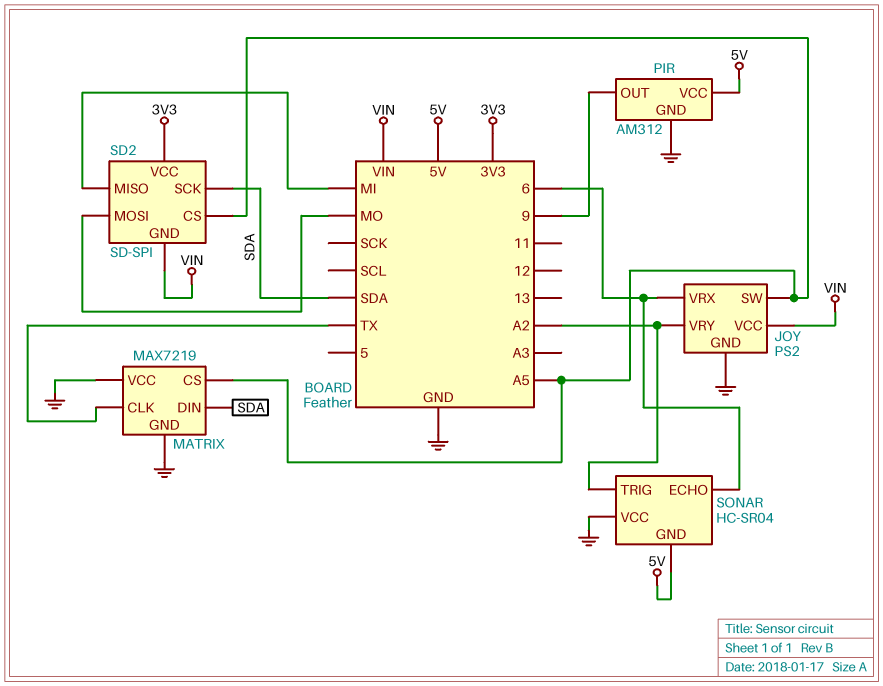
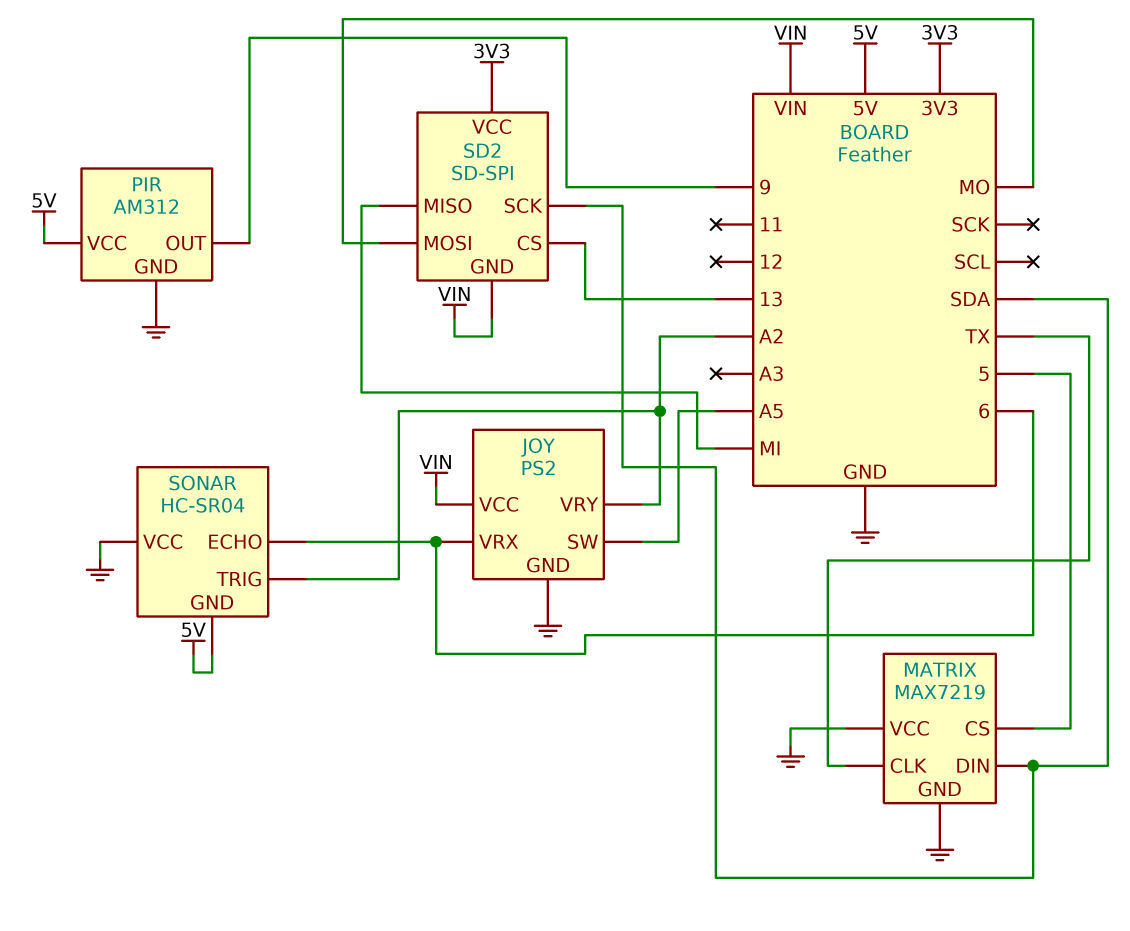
MATRIX pin CS: A5 -> 5
SD2 pin CS: A5 -> 13

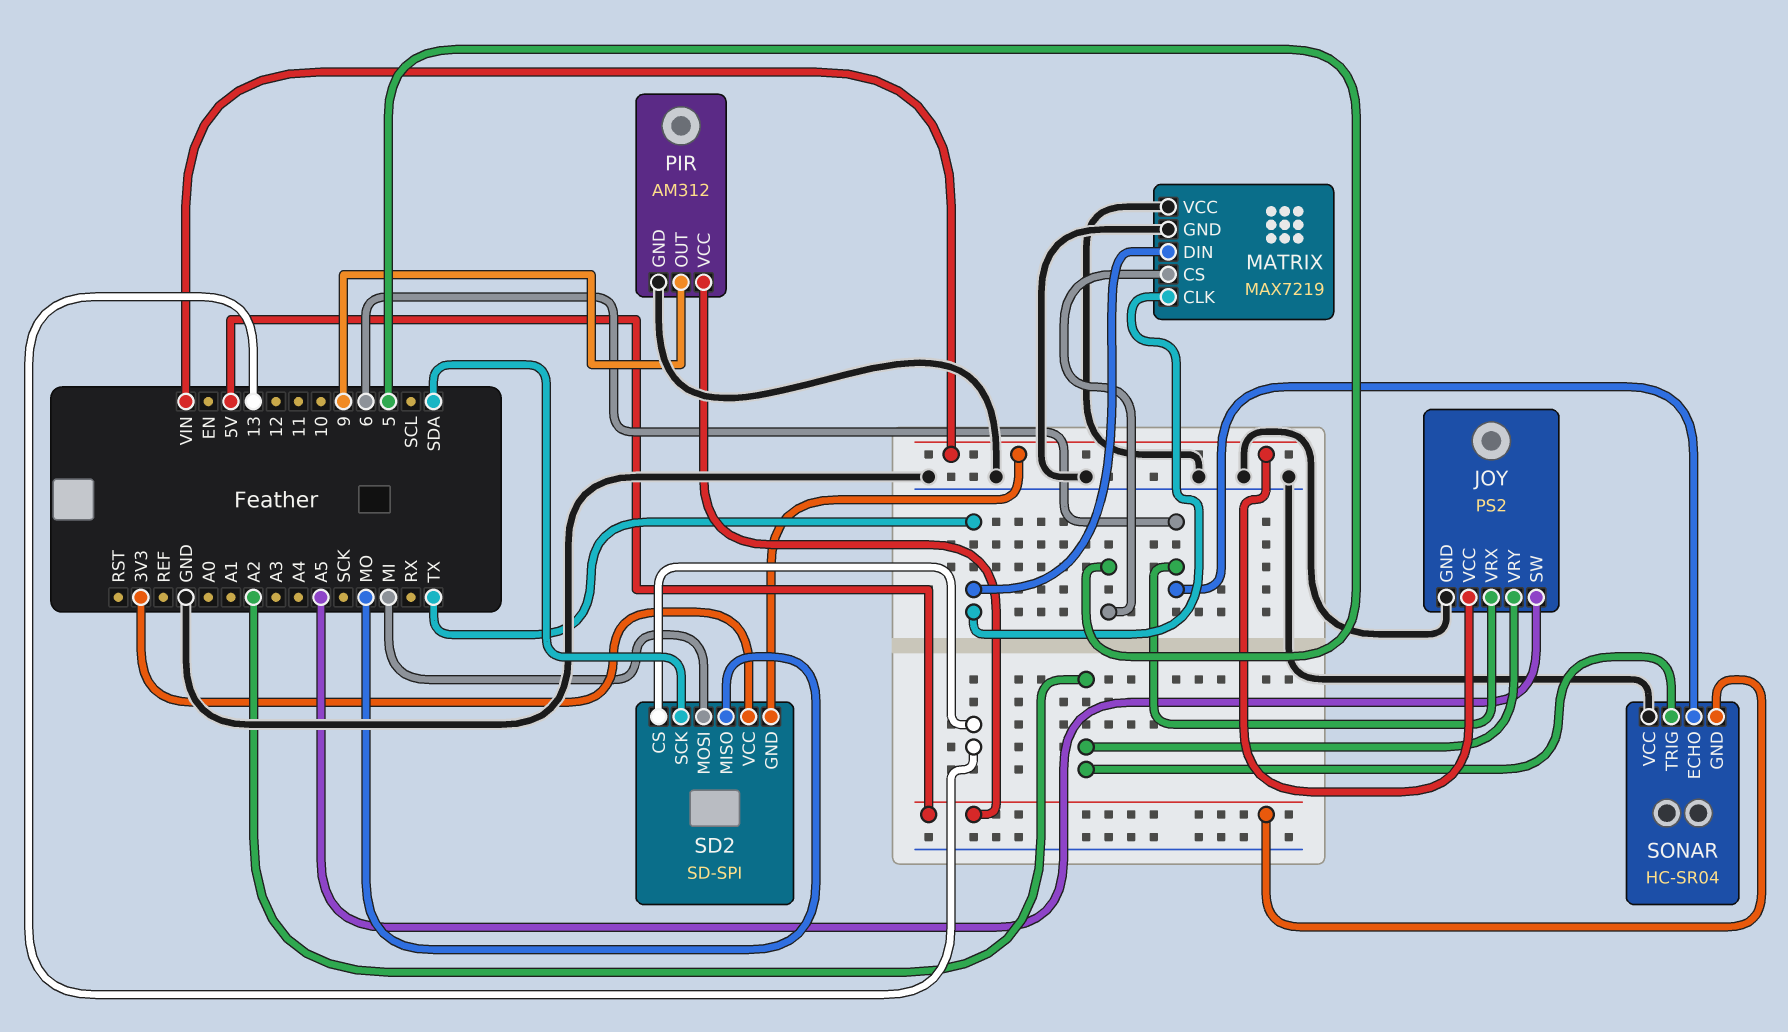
MATRIX pin DIN: SDA -> TX
SD2 pin MISO: MI -> MO
SD2 pin MOSI: MO -> MI

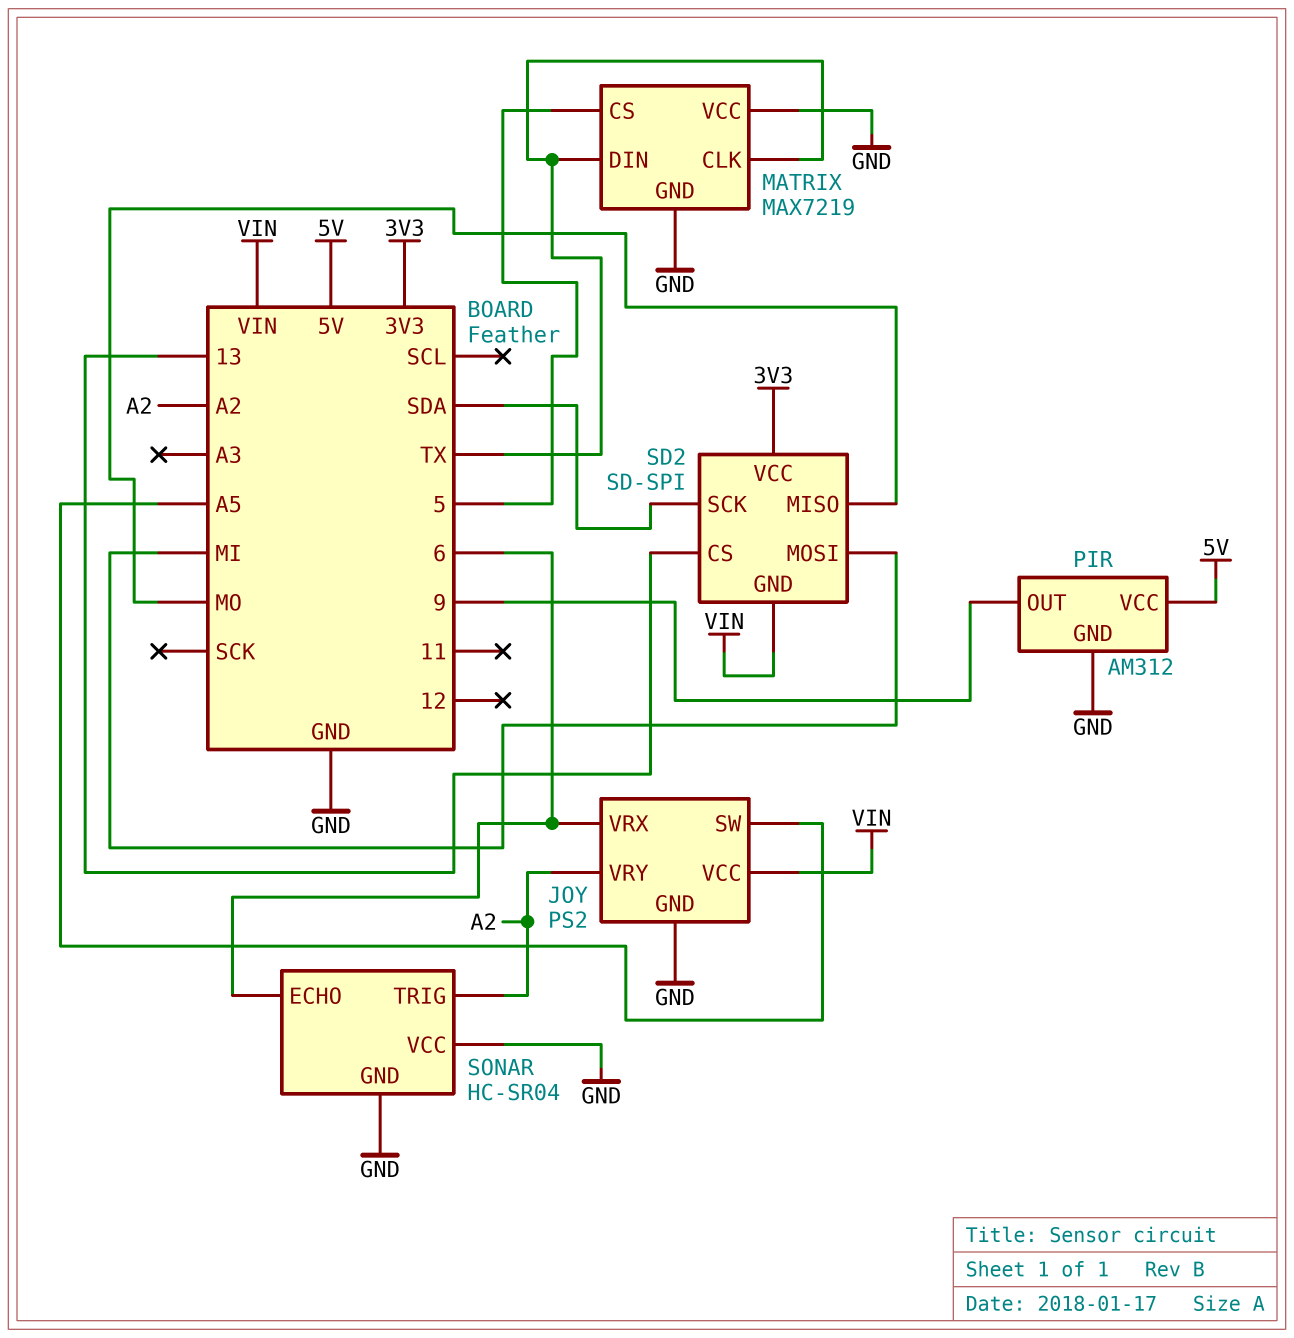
SONAR pin GND: 5V -> GND

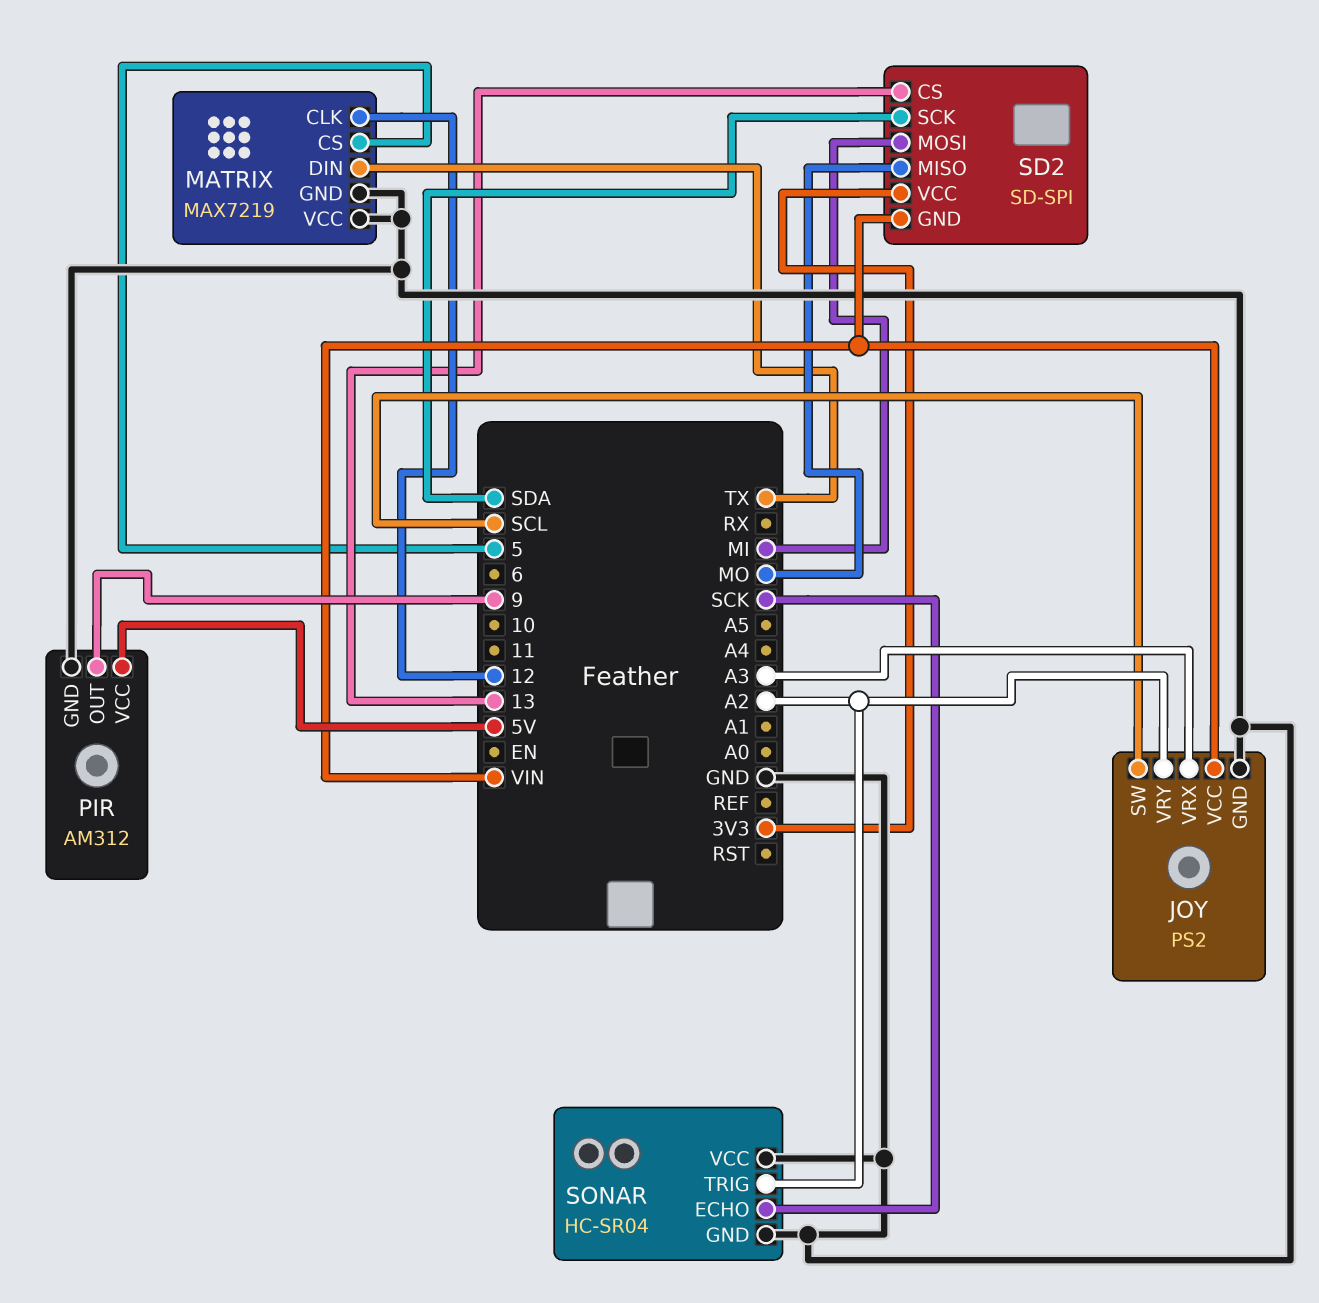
JOY pin SW: A5 -> SCL
JOY pin VRX: 6 -> A3
MATRIX pin CLK: TX -> 12
SONAR pin ECHO: 6 -> SCK

